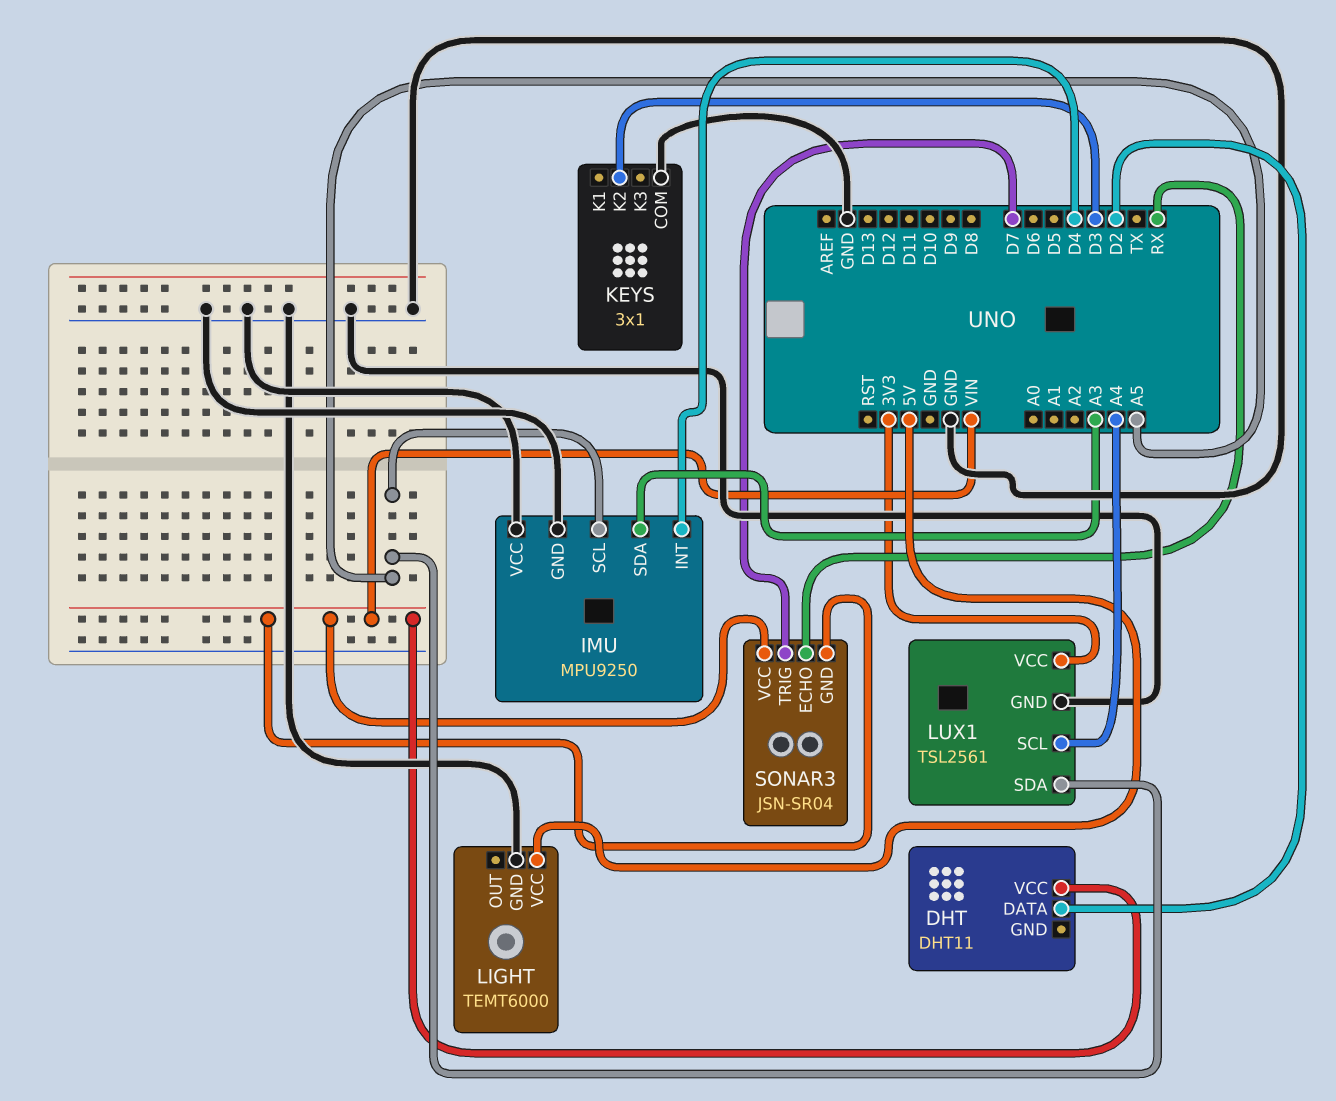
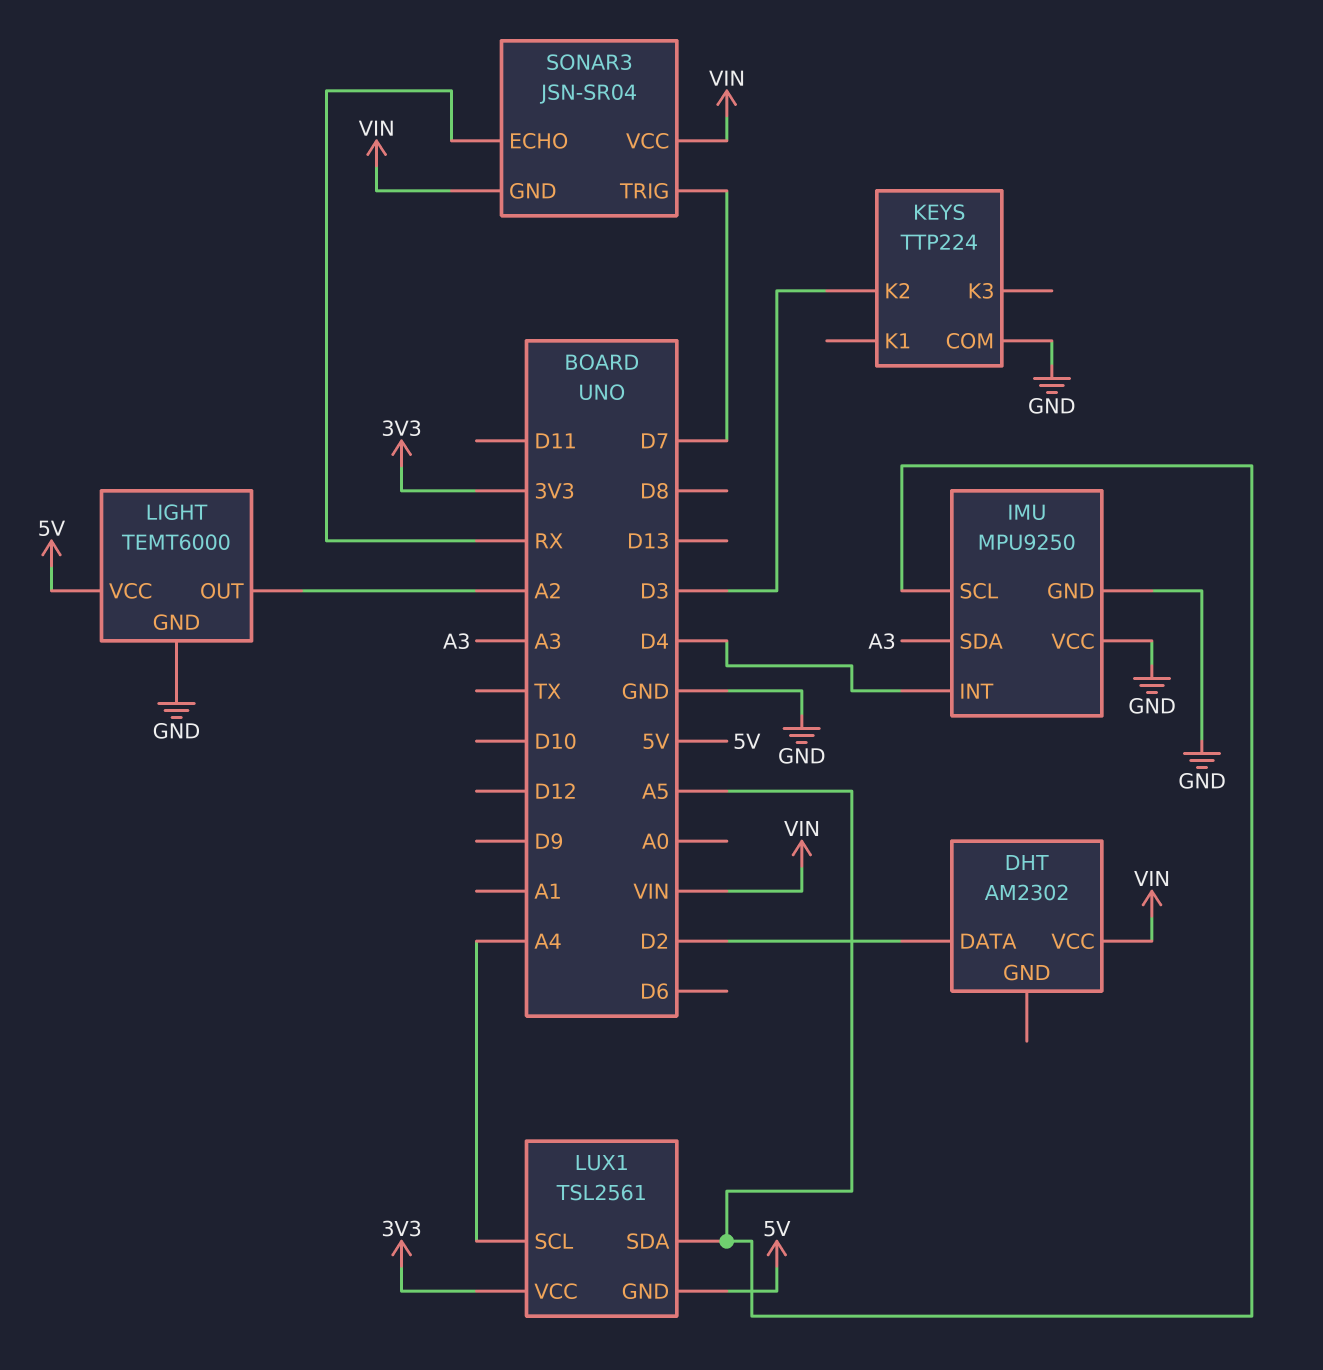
DHT: DHT11 -> AM2302
KEYS: 3x1 -> TTP224
LIGHT pin OUT: none -> A2
LUX1 pin GND: GND -> 5V

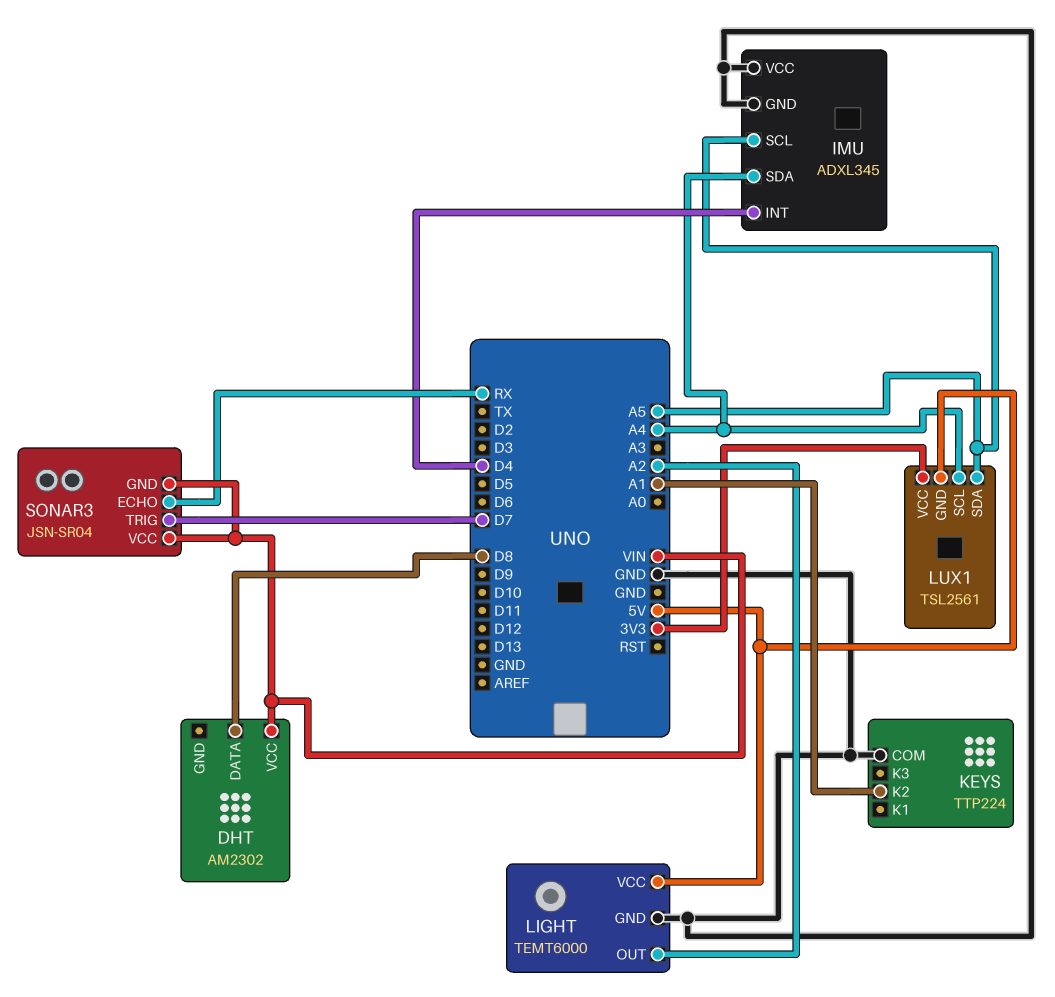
DHT pin DATA: D2 -> D8
IMU: MPU9250 -> ADXL345
IMU pin SDA: A3 -> A4
KEYS pin K2: D3 -> A1

